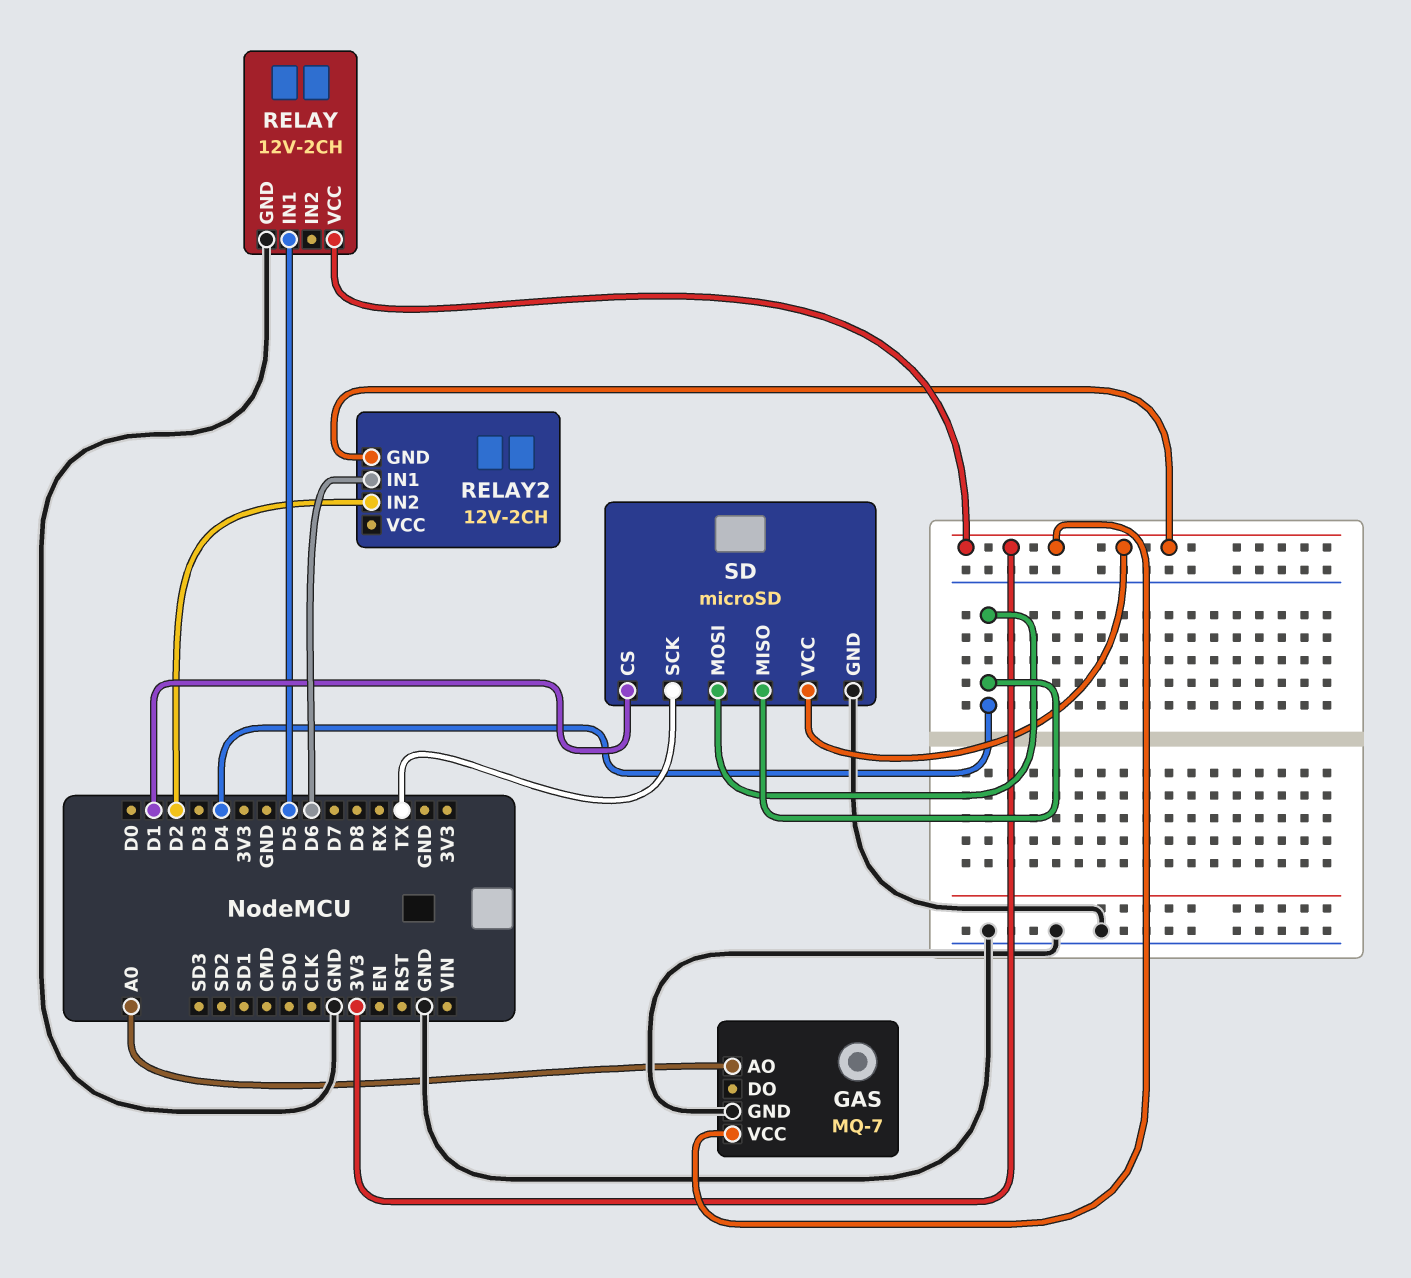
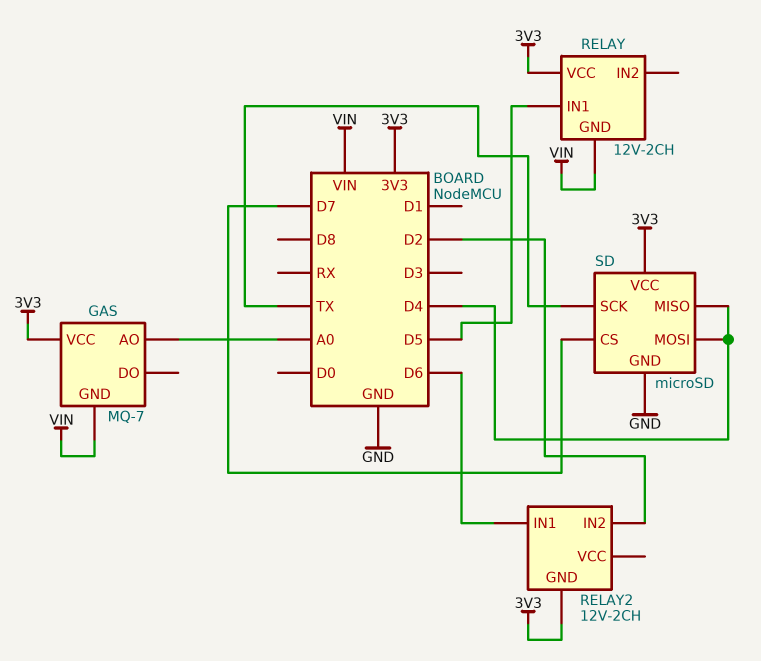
GAS pin GND: GND -> VIN
RELAY pin GND: GND -> VIN
SD pin CS: D1 -> D7

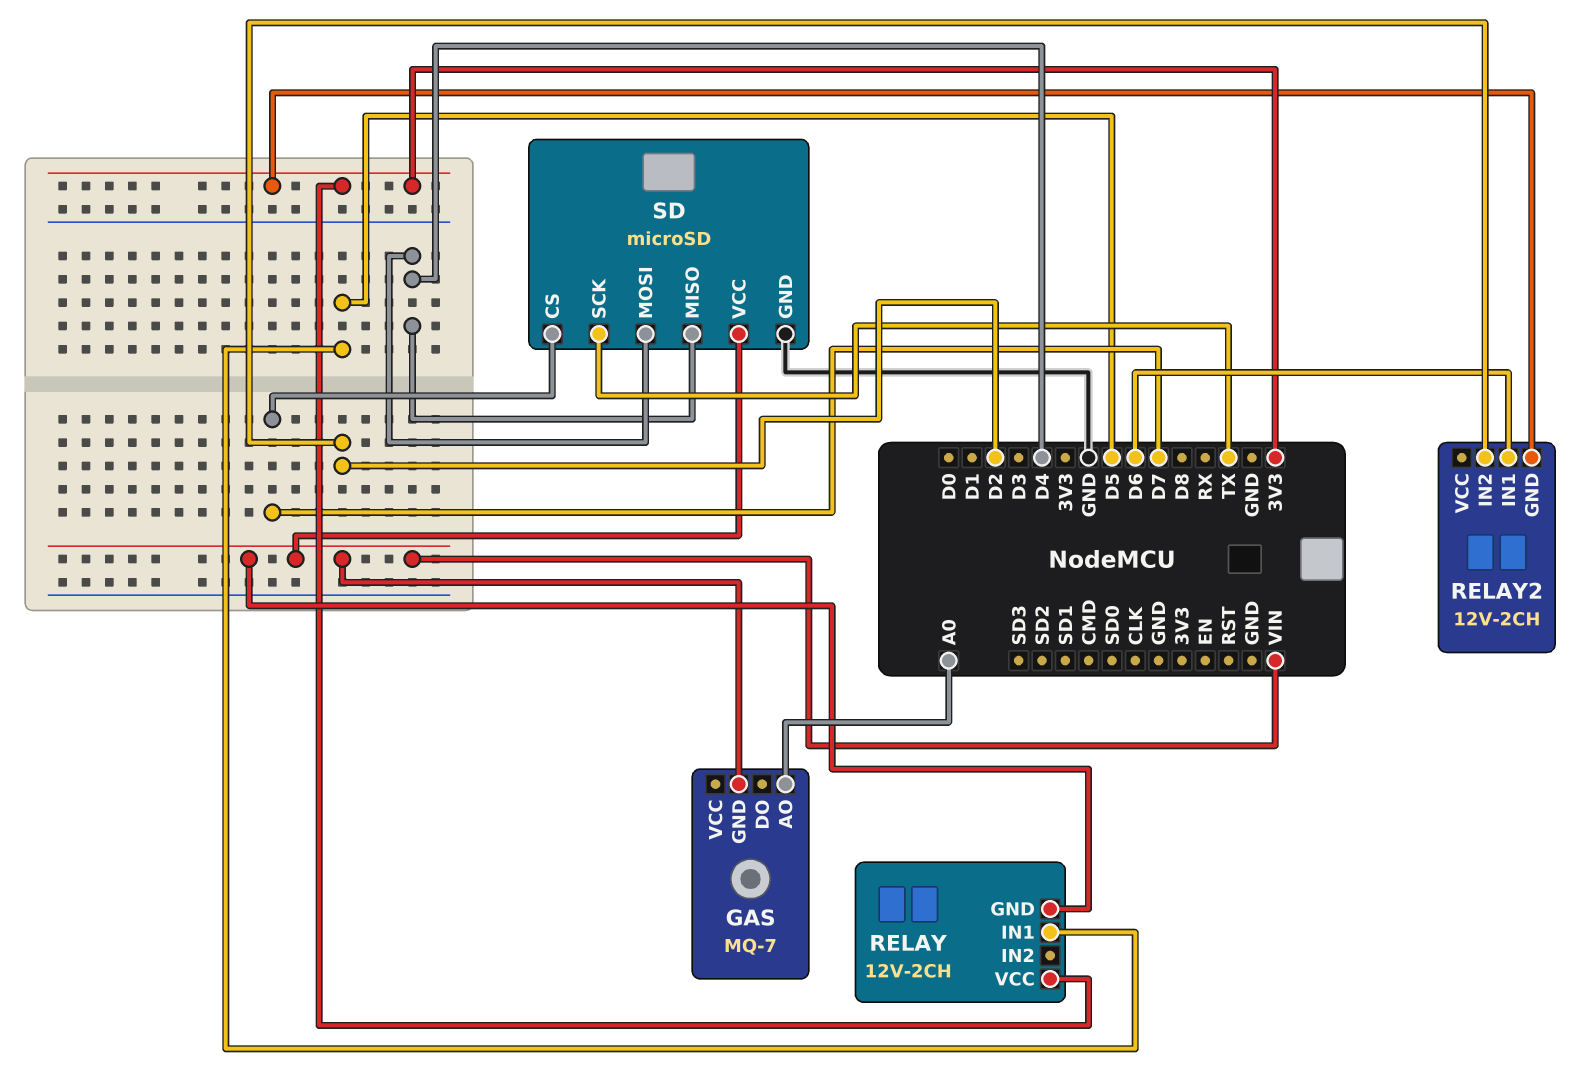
GAS pin VCC: 3V3 -> none
SD pin VCC: 3V3 -> VIN

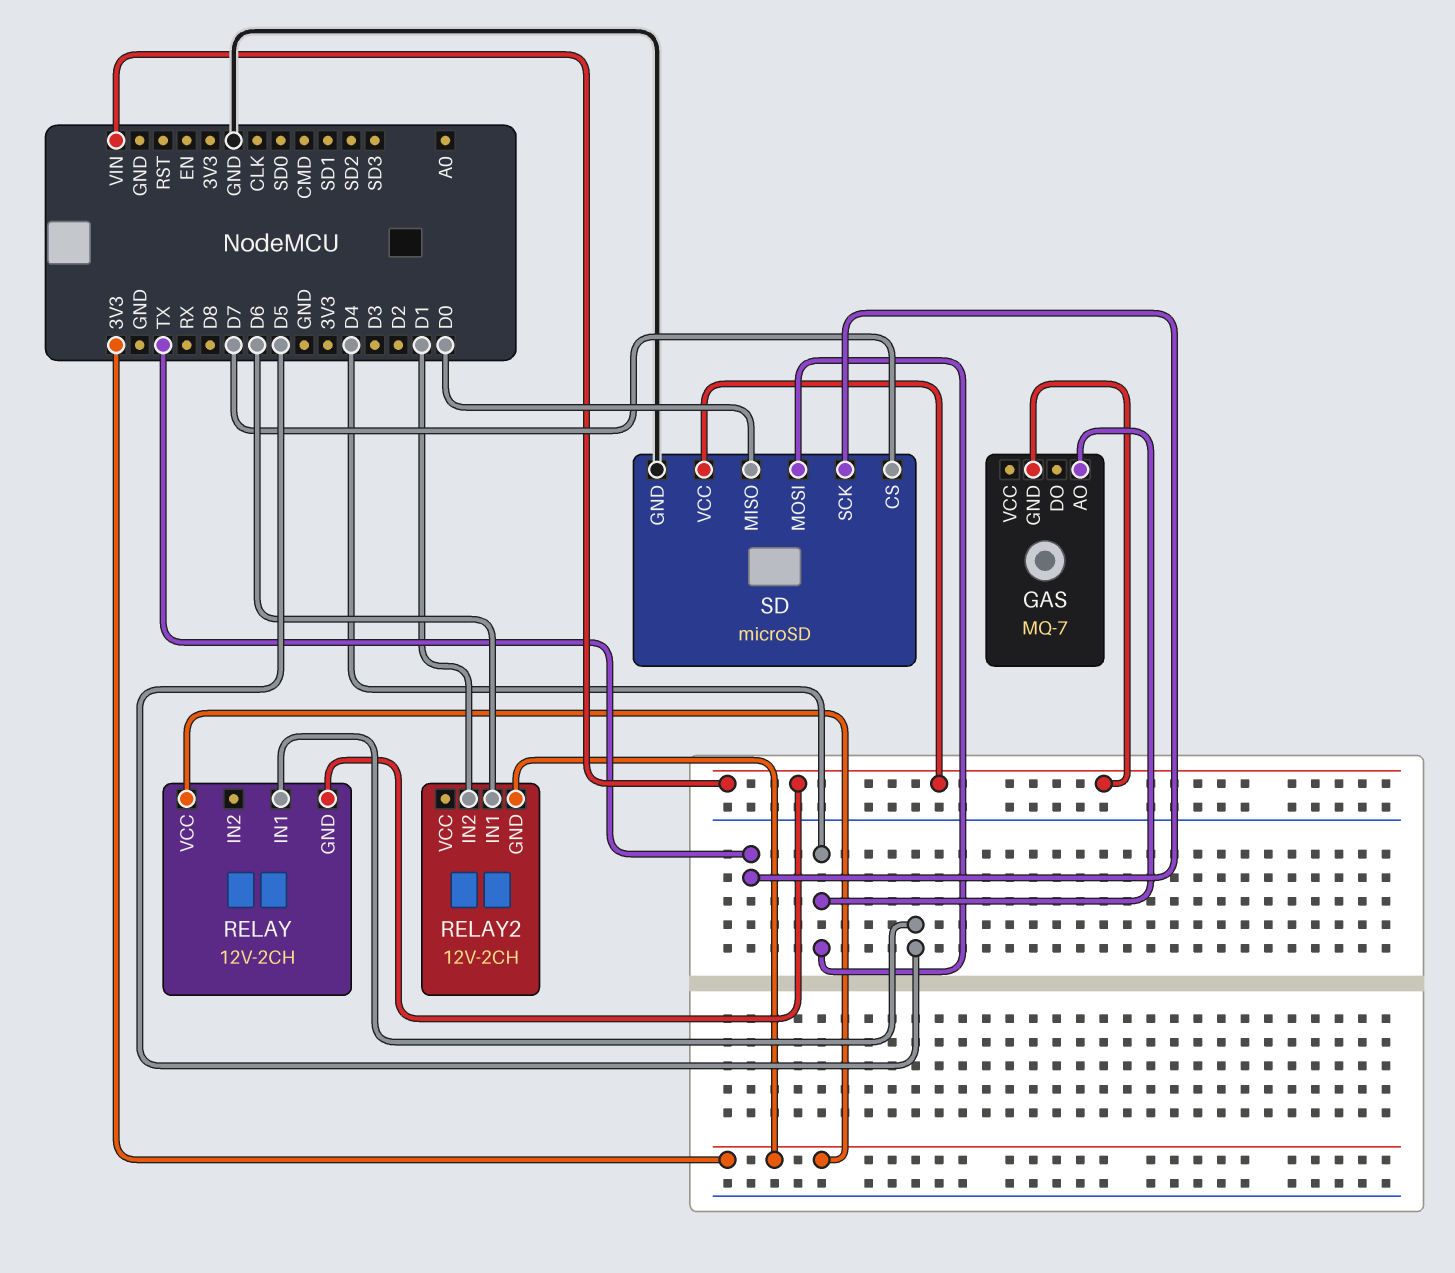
GAS pin AO: A0 -> D4
RELAY2 pin IN2: D2 -> D1
SD pin MISO: D4 -> D0

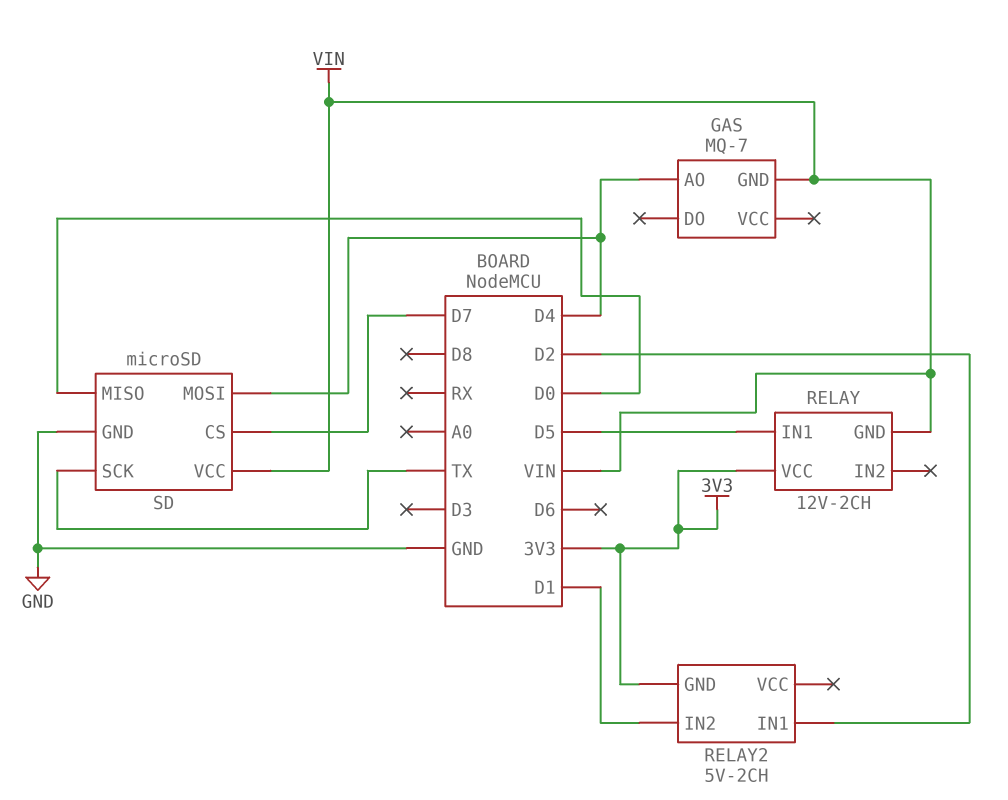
RELAY2: 12V-2CH -> 5V-2CH
RELAY2 pin IN1: D6 -> D2

